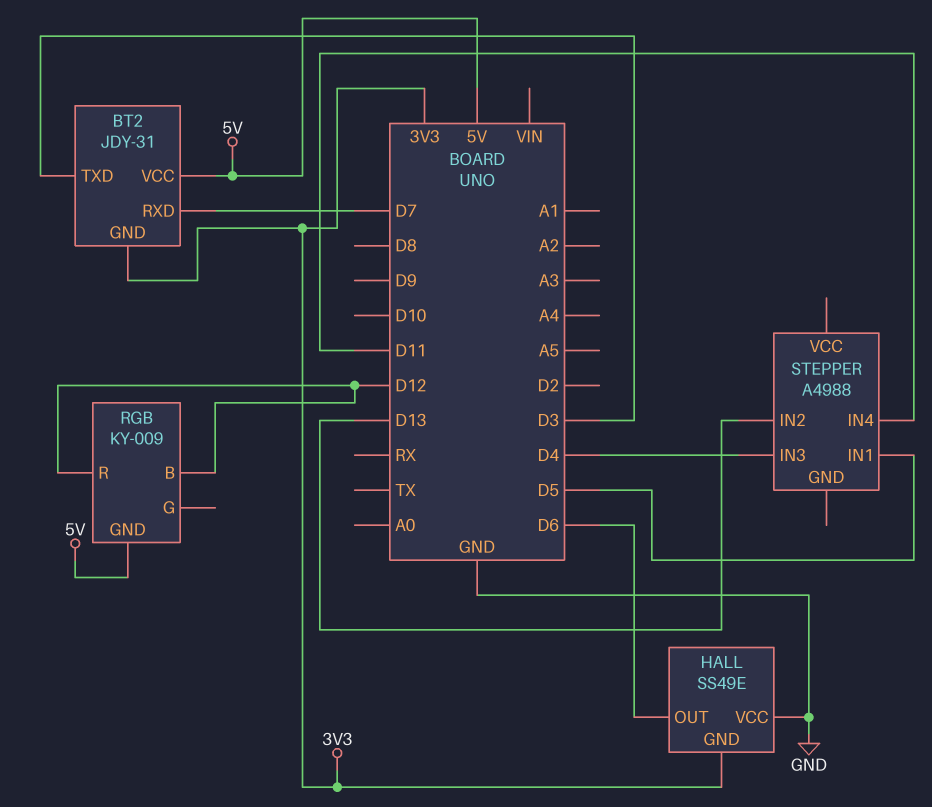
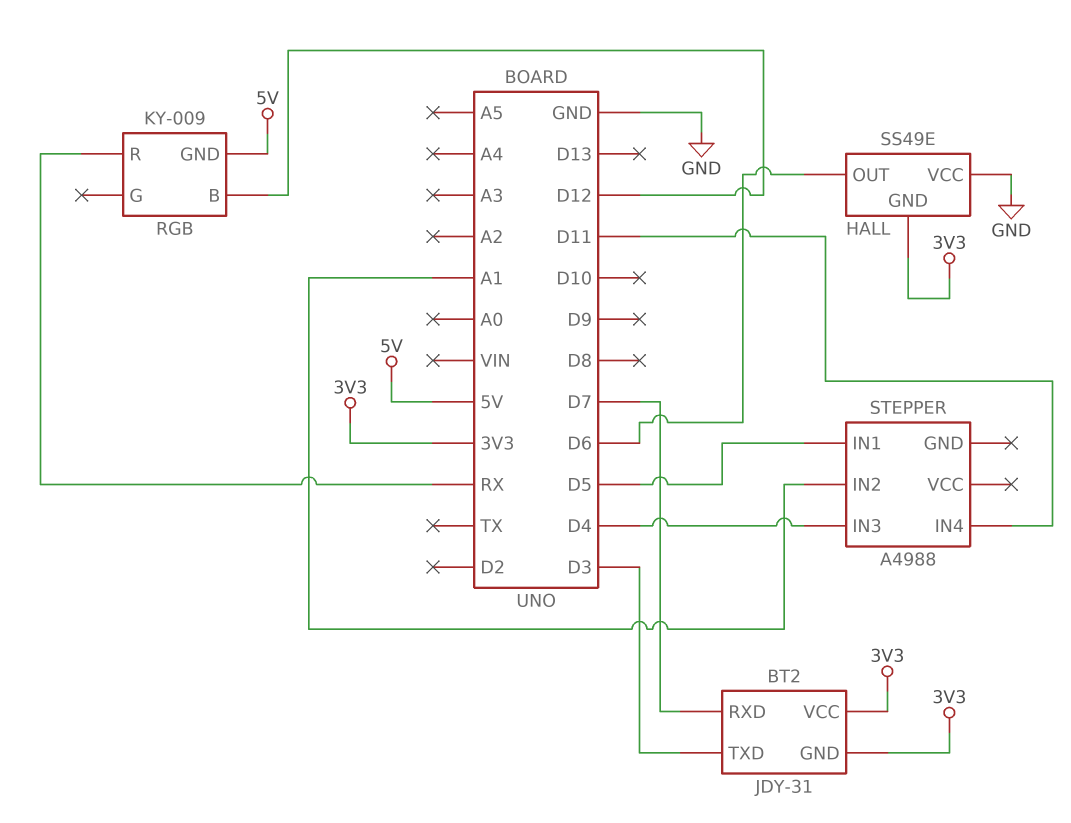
BT2 pin VCC: 5V -> 3V3
RGB pin R: D12 -> RX
STEPPER pin IN2: D13 -> A1

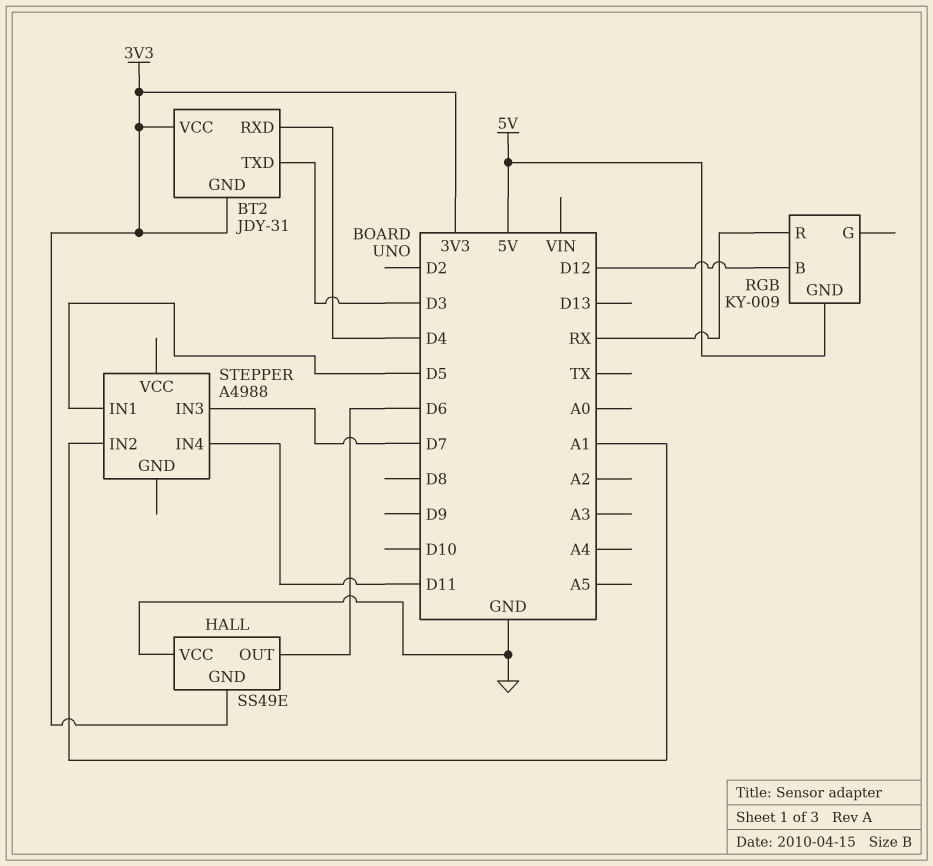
BT2 pin RXD: D7 -> D4
STEPPER pin IN3: D4 -> D7

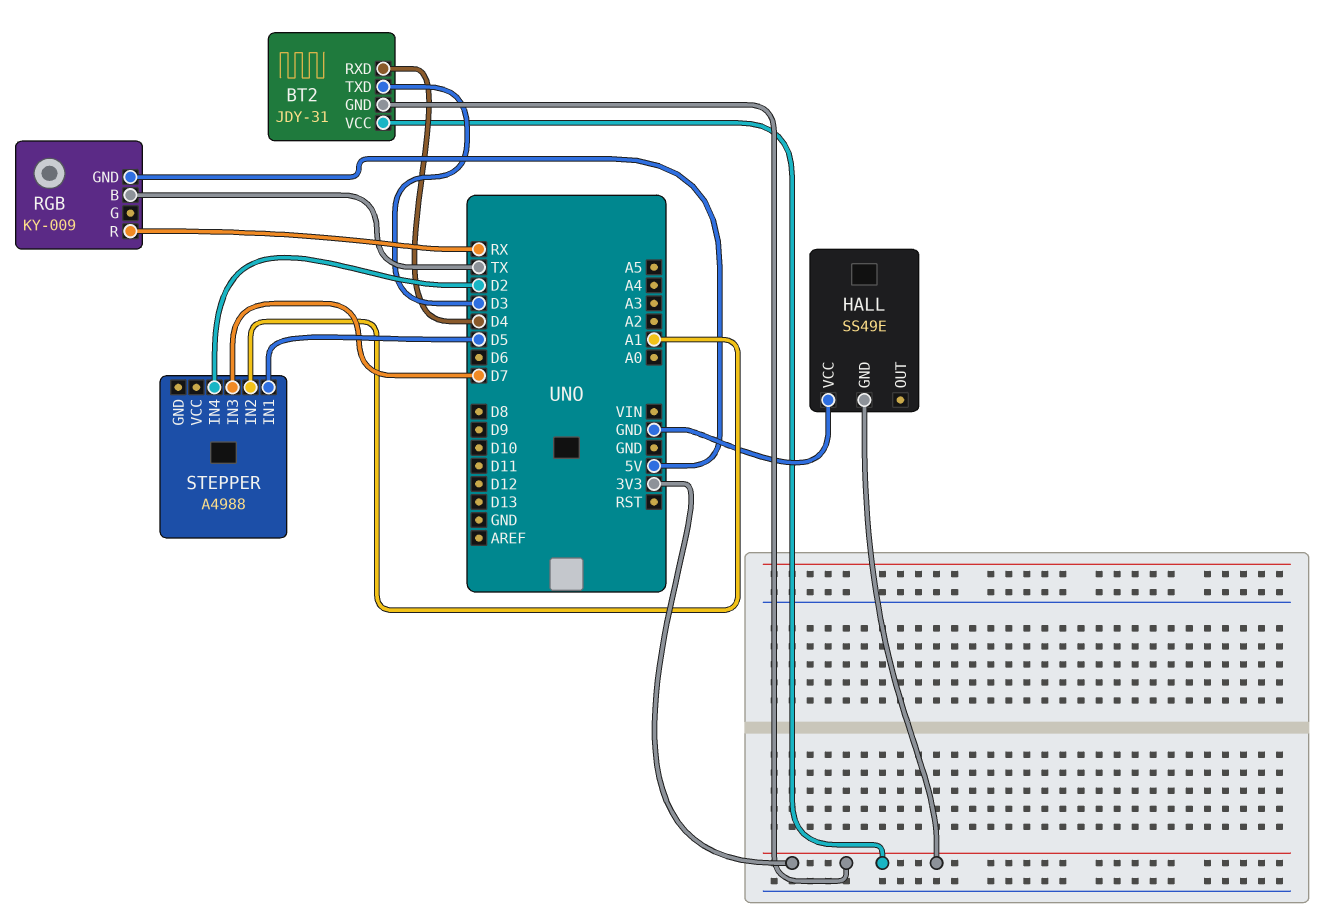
HALL pin OUT: D6 -> none
RGB pin B: D12 -> TX
STEPPER pin IN4: D11 -> D2

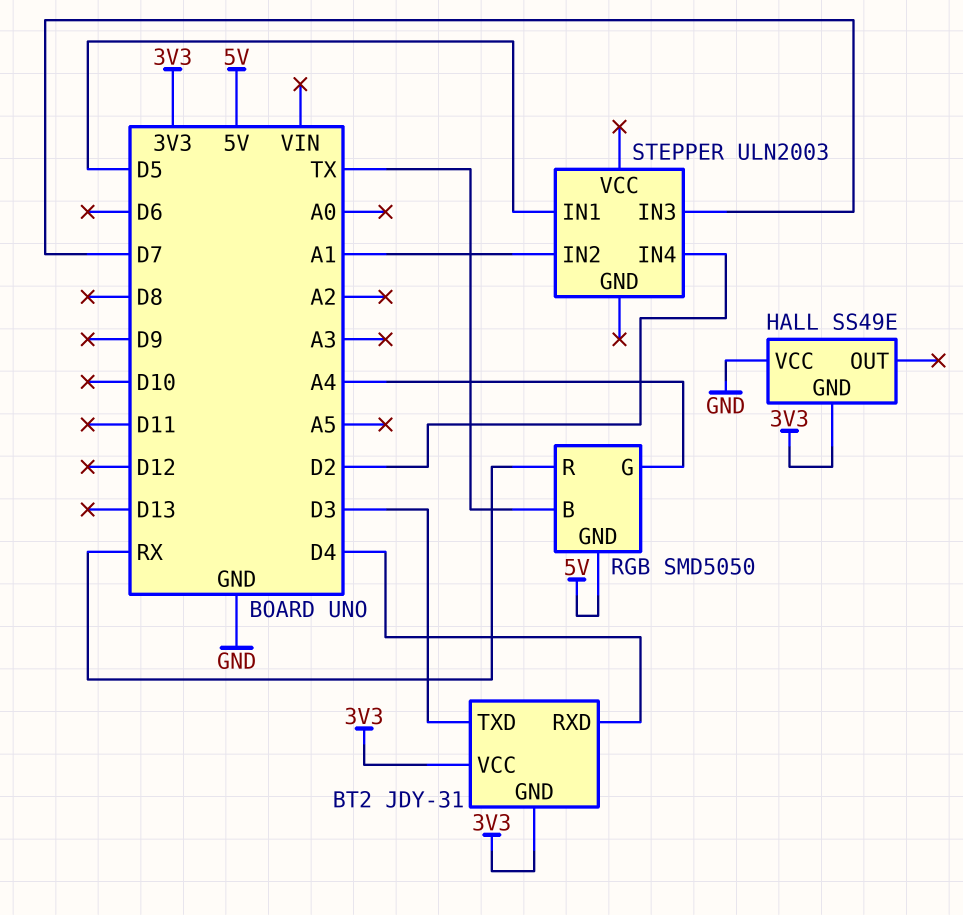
RGB: KY-009 -> SMD5050
RGB pin G: none -> A4
STEPPER: A4988 -> ULN2003

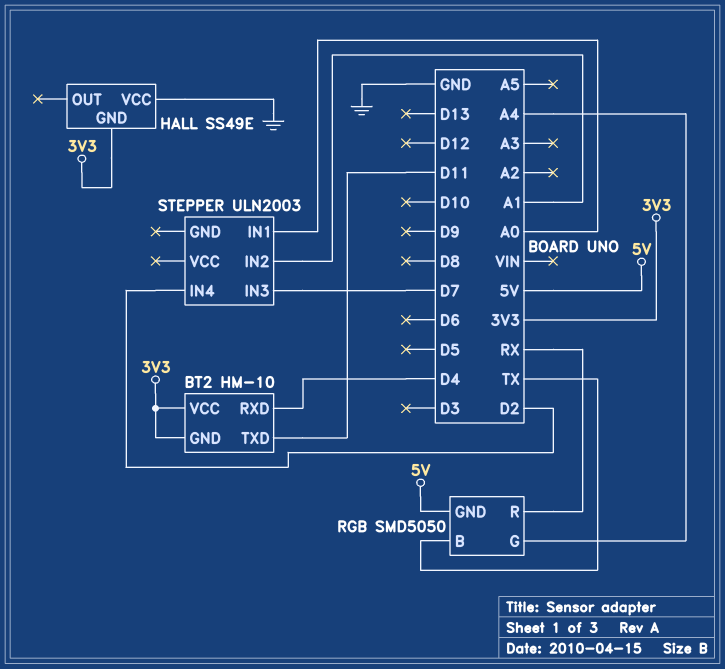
BT2: JDY-31 -> HM-10
BT2 pin TXD: D3 -> D11
STEPPER pin IN1: D5 -> A0

